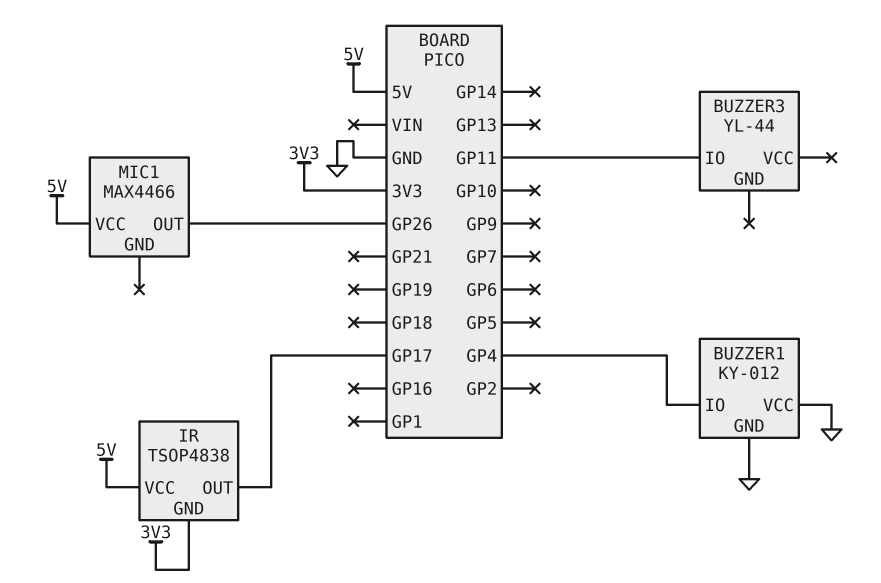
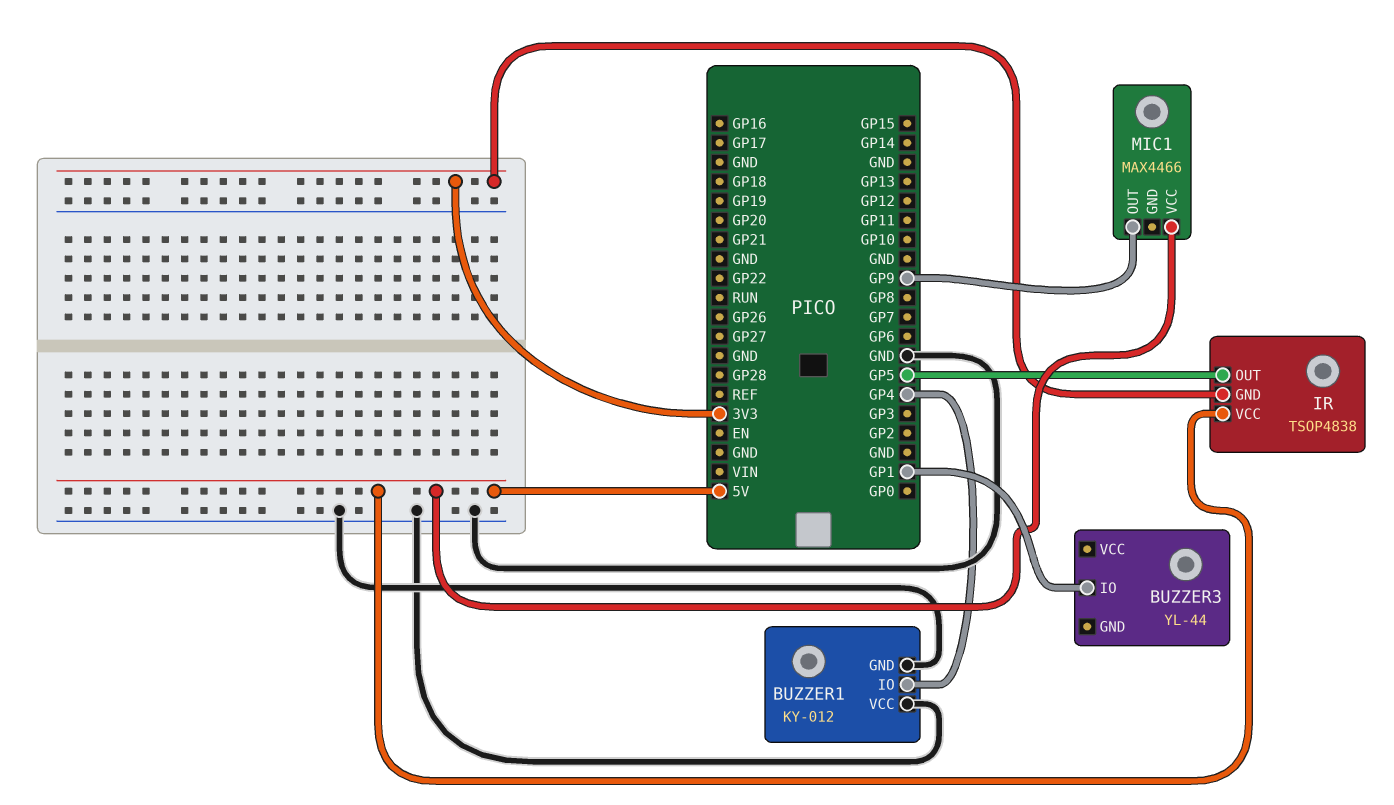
BUZZER3 pin IO: GP11 -> GP1
IR pin OUT: GP17 -> GP5
MIC1 pin OUT: GP26 -> GP9

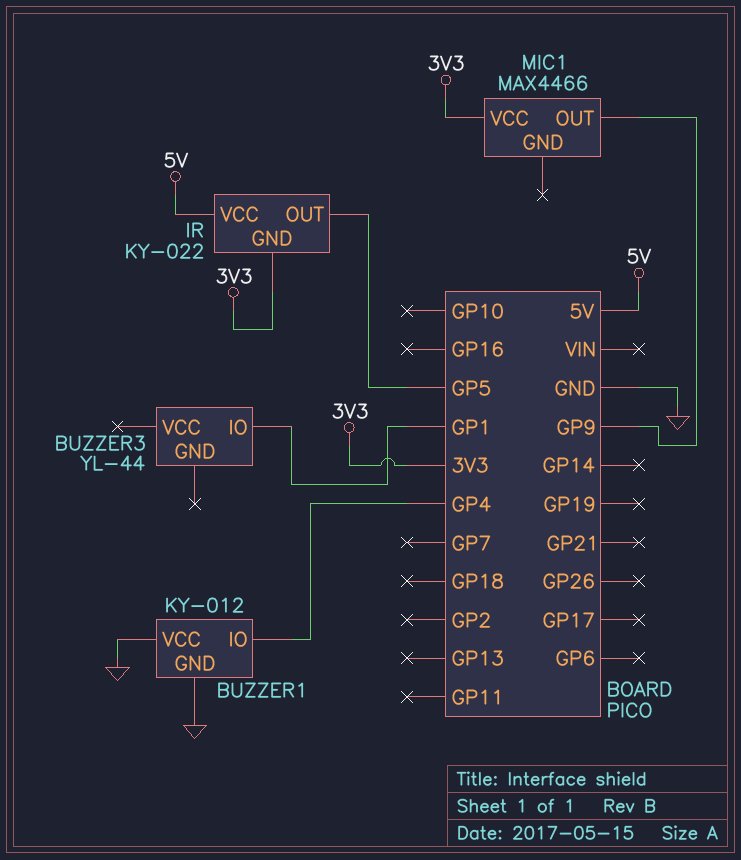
IR: TSOP4838 -> KY-022
MIC1 pin VCC: 5V -> 3V3

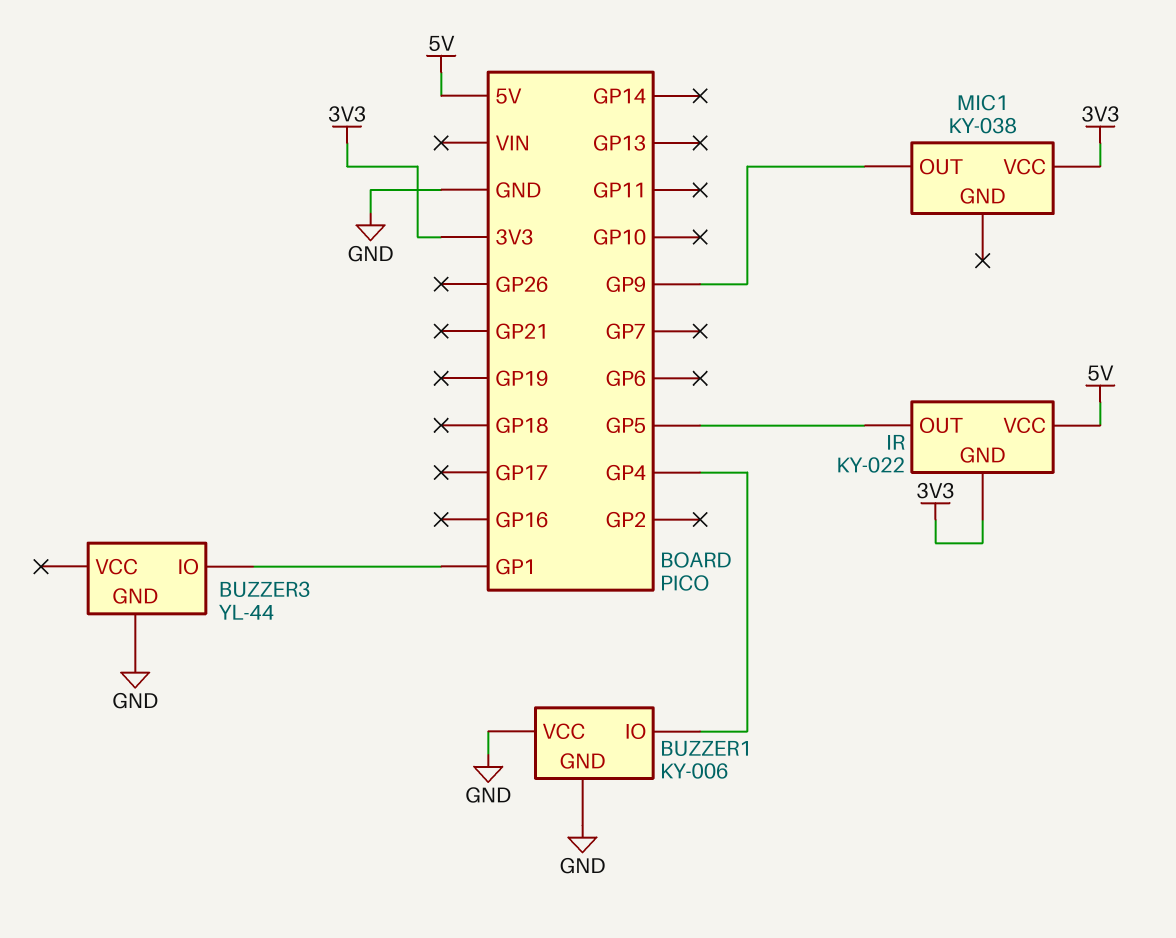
BUZZER1: KY-012 -> KY-006
BUZZER3 pin GND: none -> GND
MIC1: MAX4466 -> KY-038

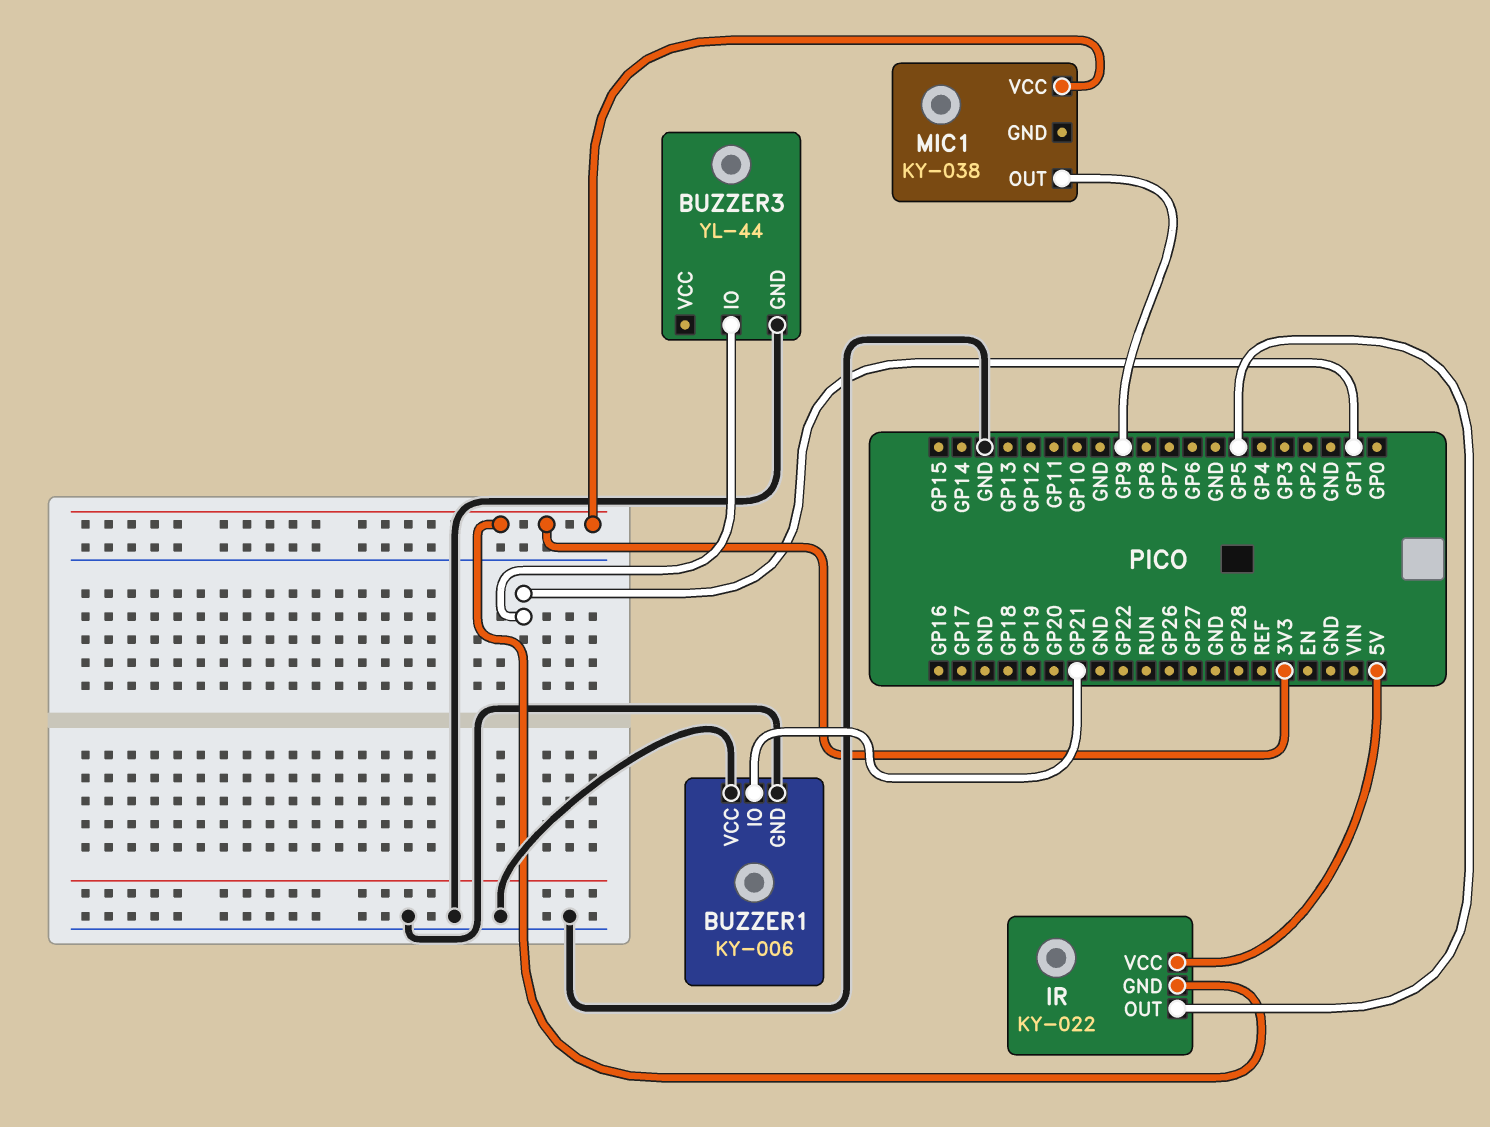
BUZZER1 pin IO: GP4 -> GP21

